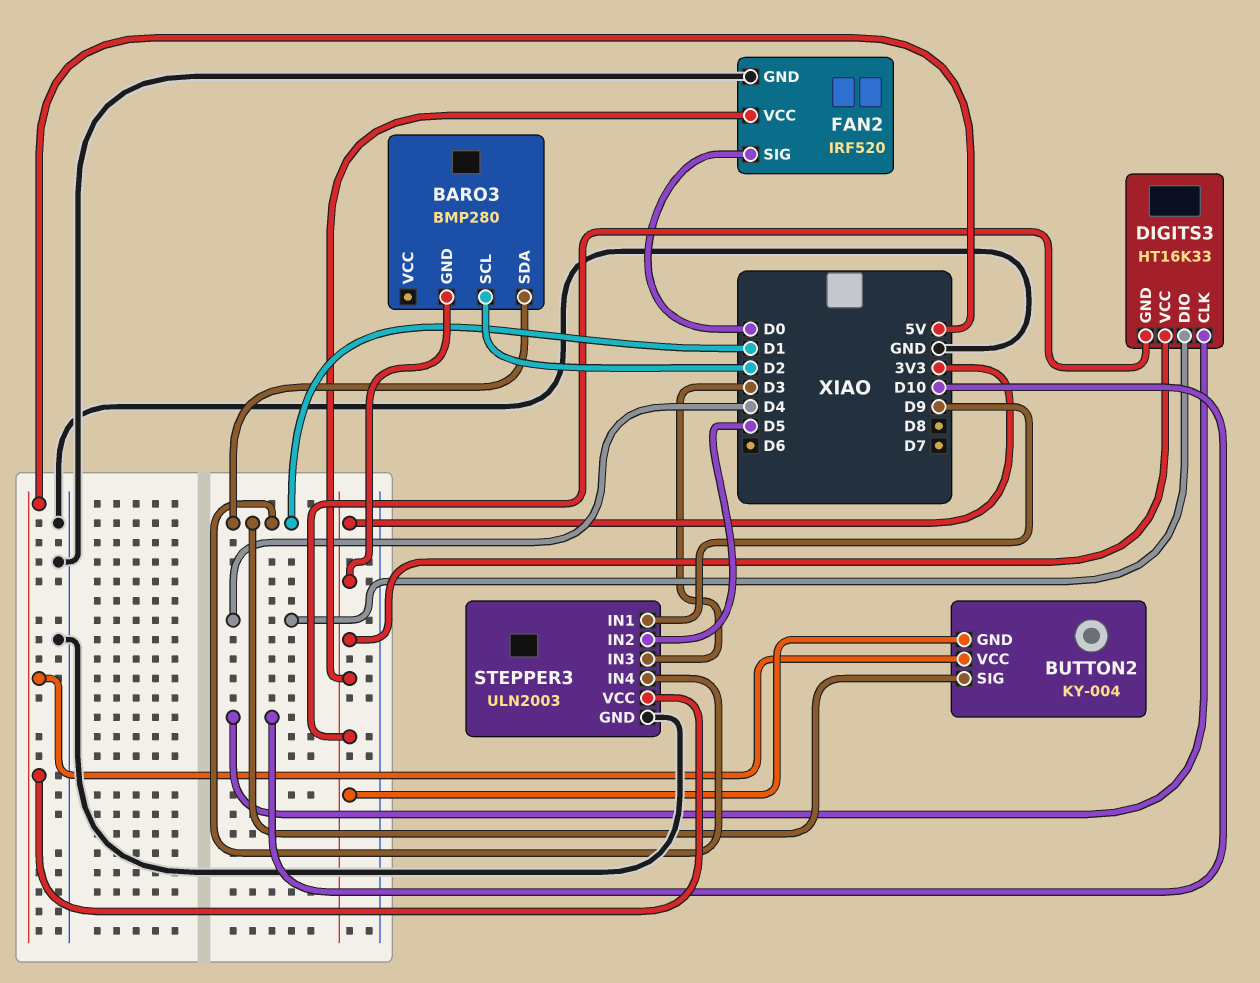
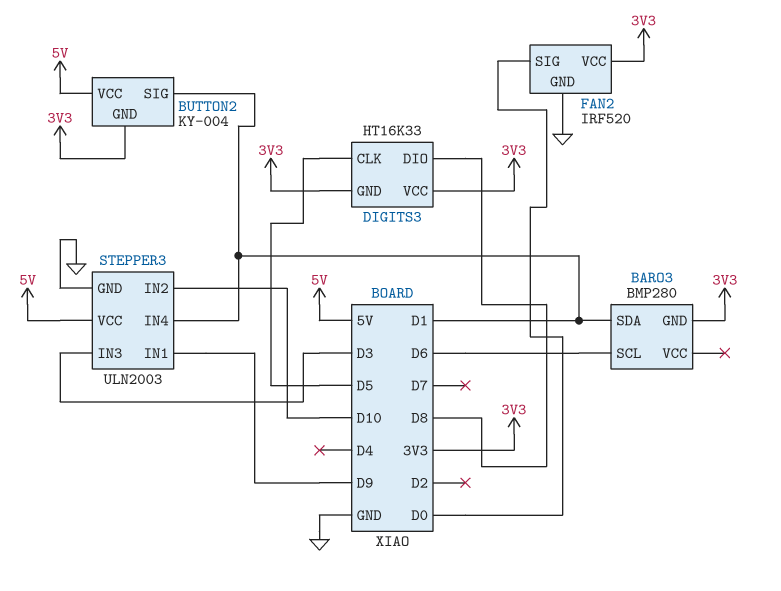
BARO3 pin SCL: D2 -> D6
DIGITS3 pin CLK: D10 -> D5
DIGITS3 pin DIO: D4 -> D8
STEPPER3 pin IN2: D5 -> D10

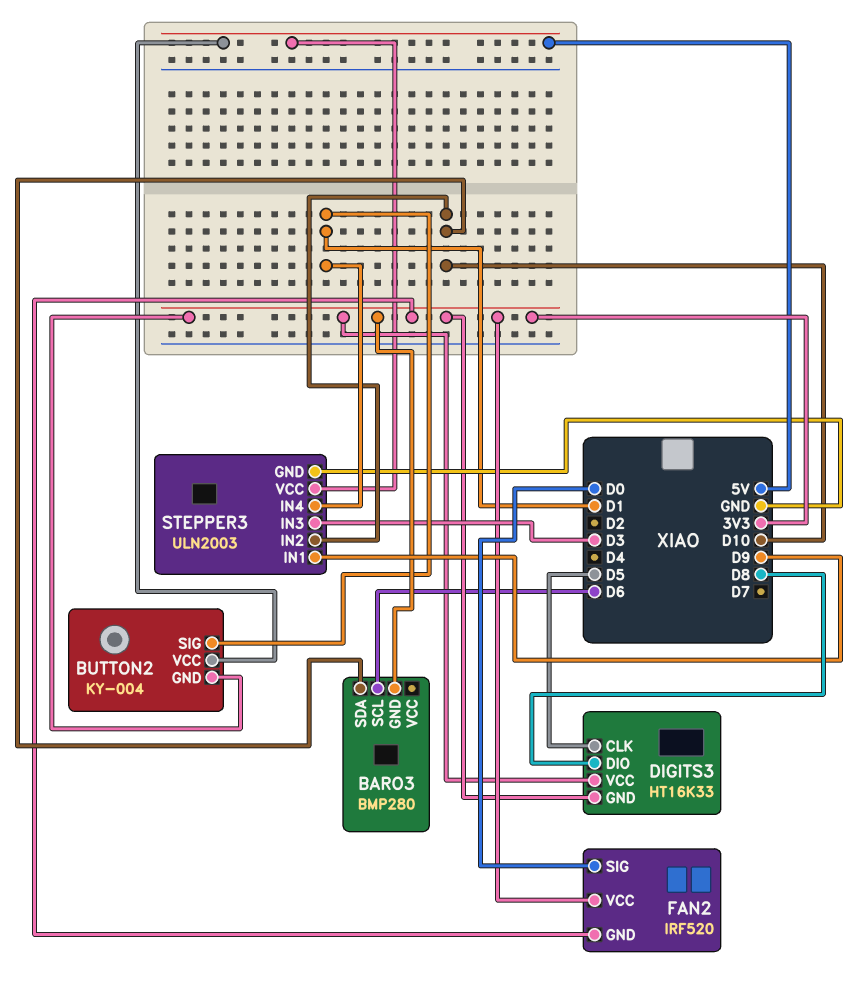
BARO3 pin SDA: D1 -> D10
FAN2 pin GND: GND -> 3V3

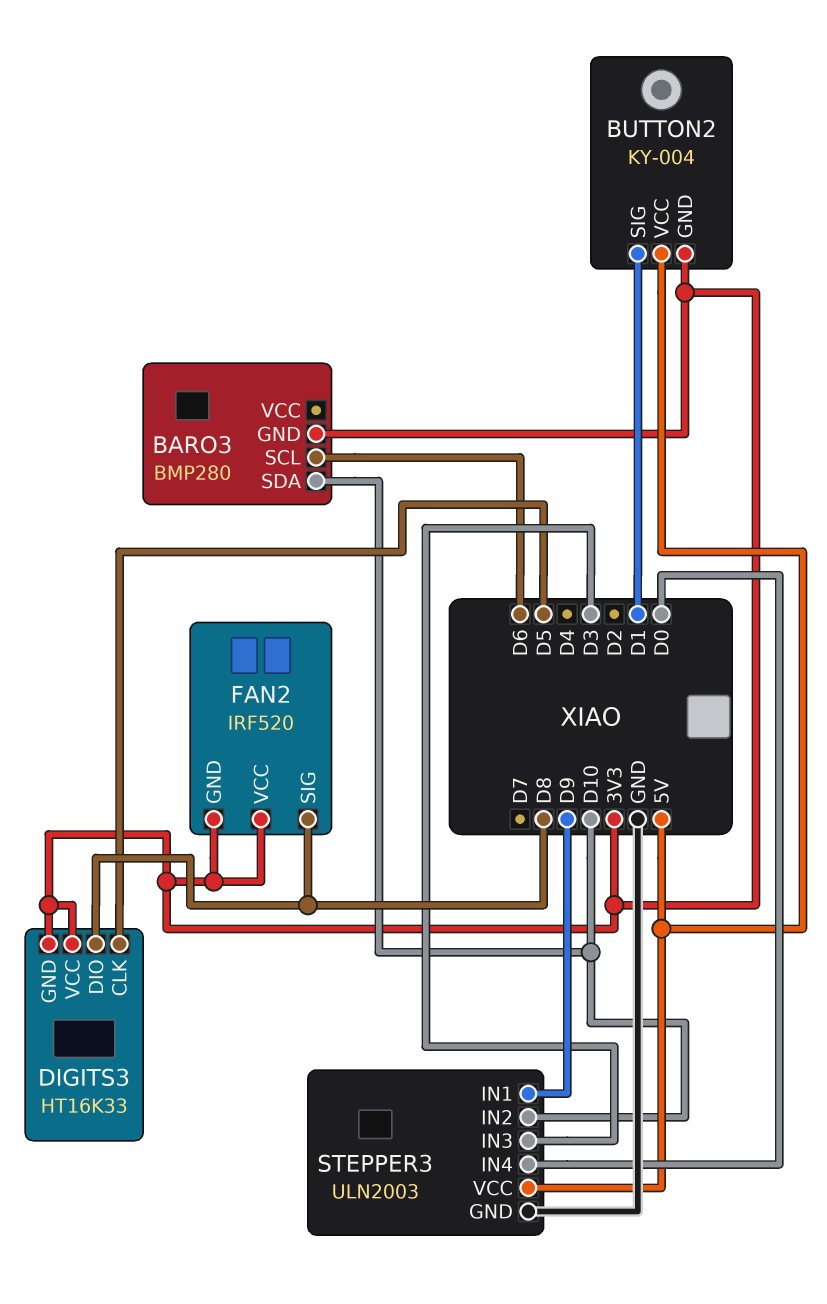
FAN2 pin SIG: D0 -> D8
STEPPER3 pin IN4: D1 -> D0

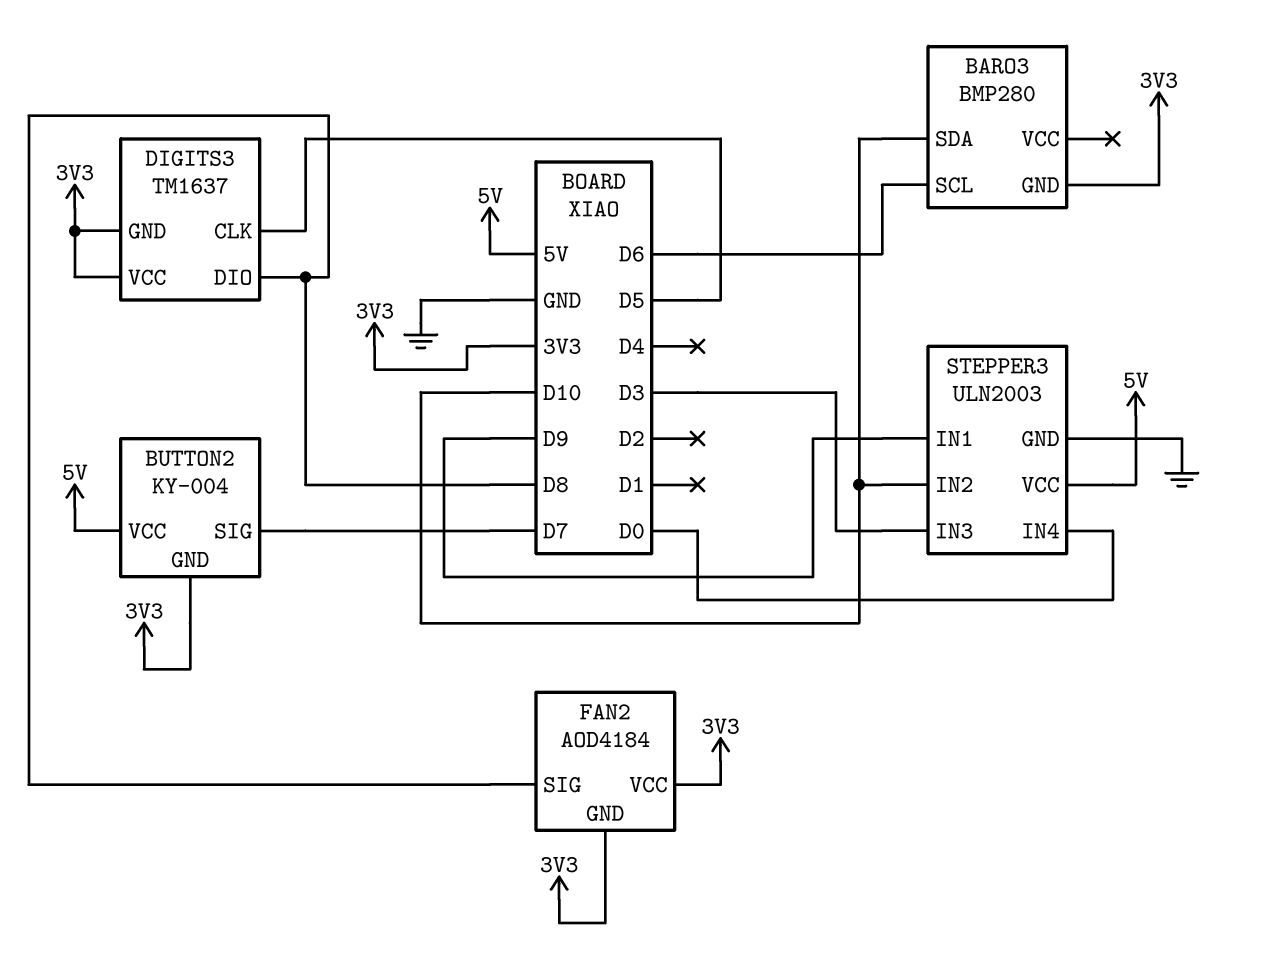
BUTTON2 pin SIG: D1 -> D7
DIGITS3: HT16K33 -> TM1637
FAN2: IRF520 -> AOD4184

